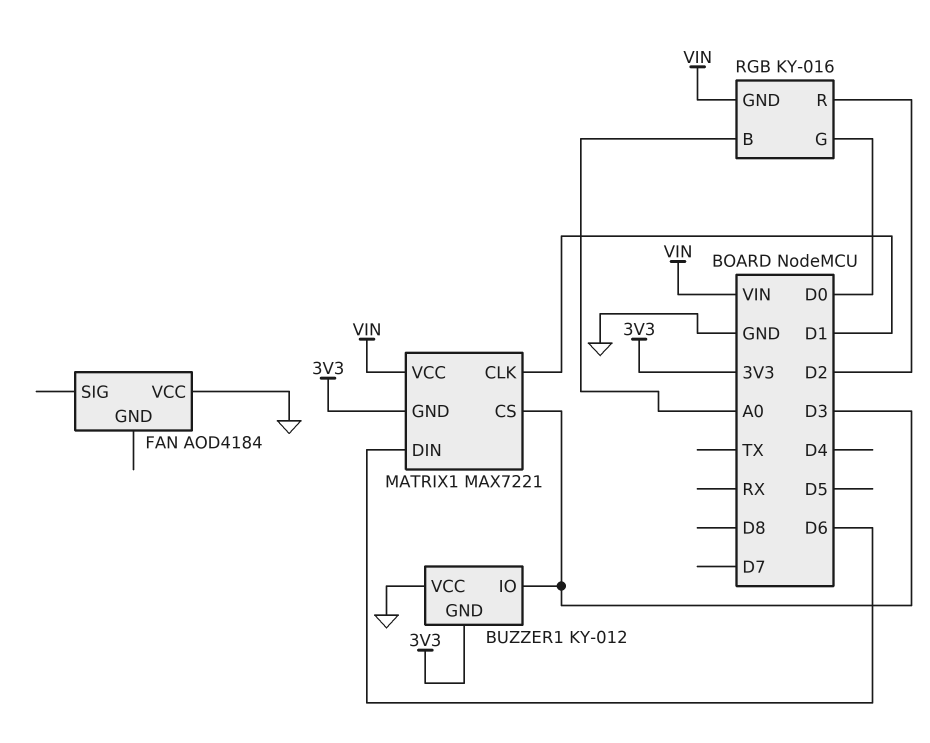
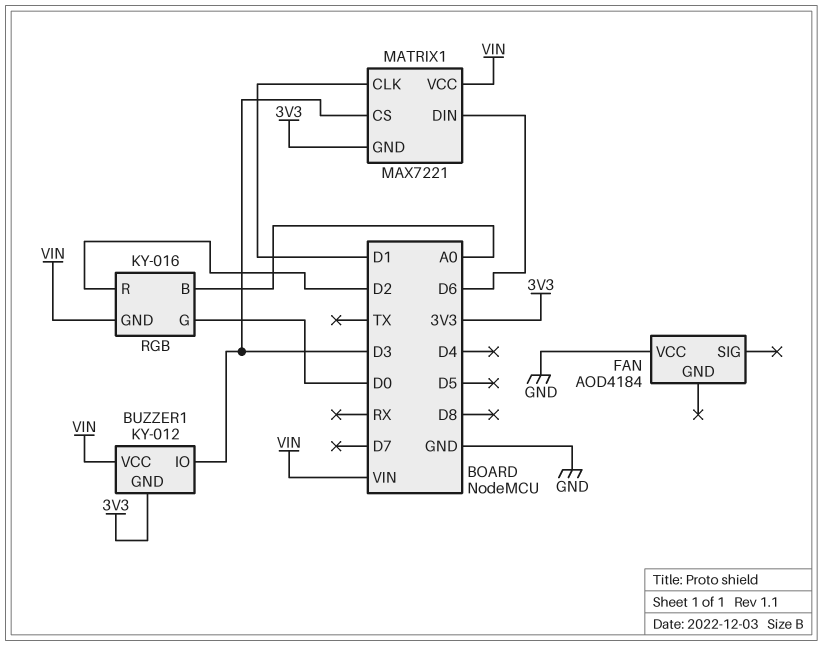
BUZZER1 pin VCC: GND -> VIN

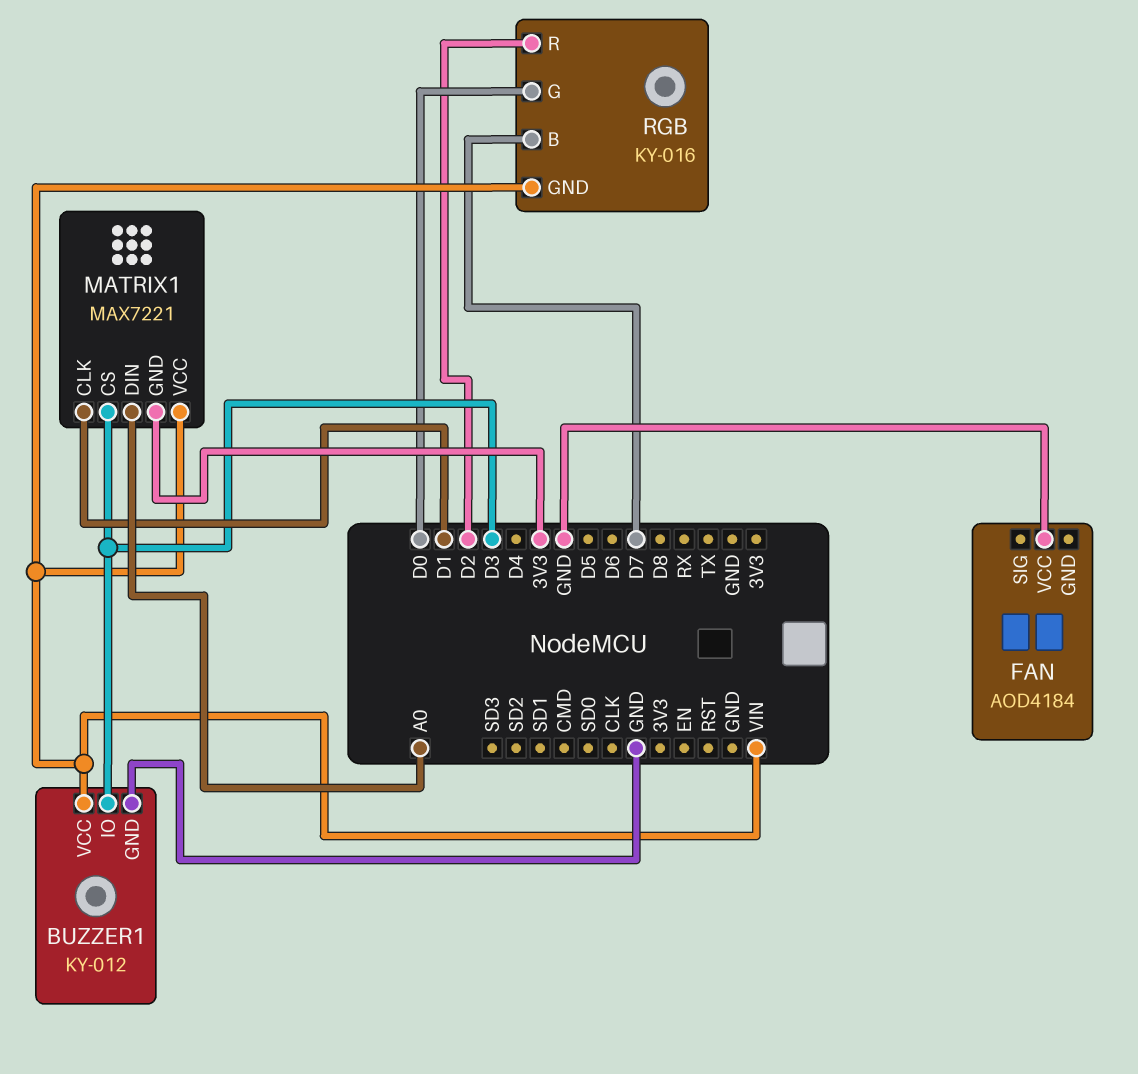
BUZZER1 pin GND: 3V3 -> GND
MATRIX1 pin DIN: D6 -> A0
RGB pin B: A0 -> D7

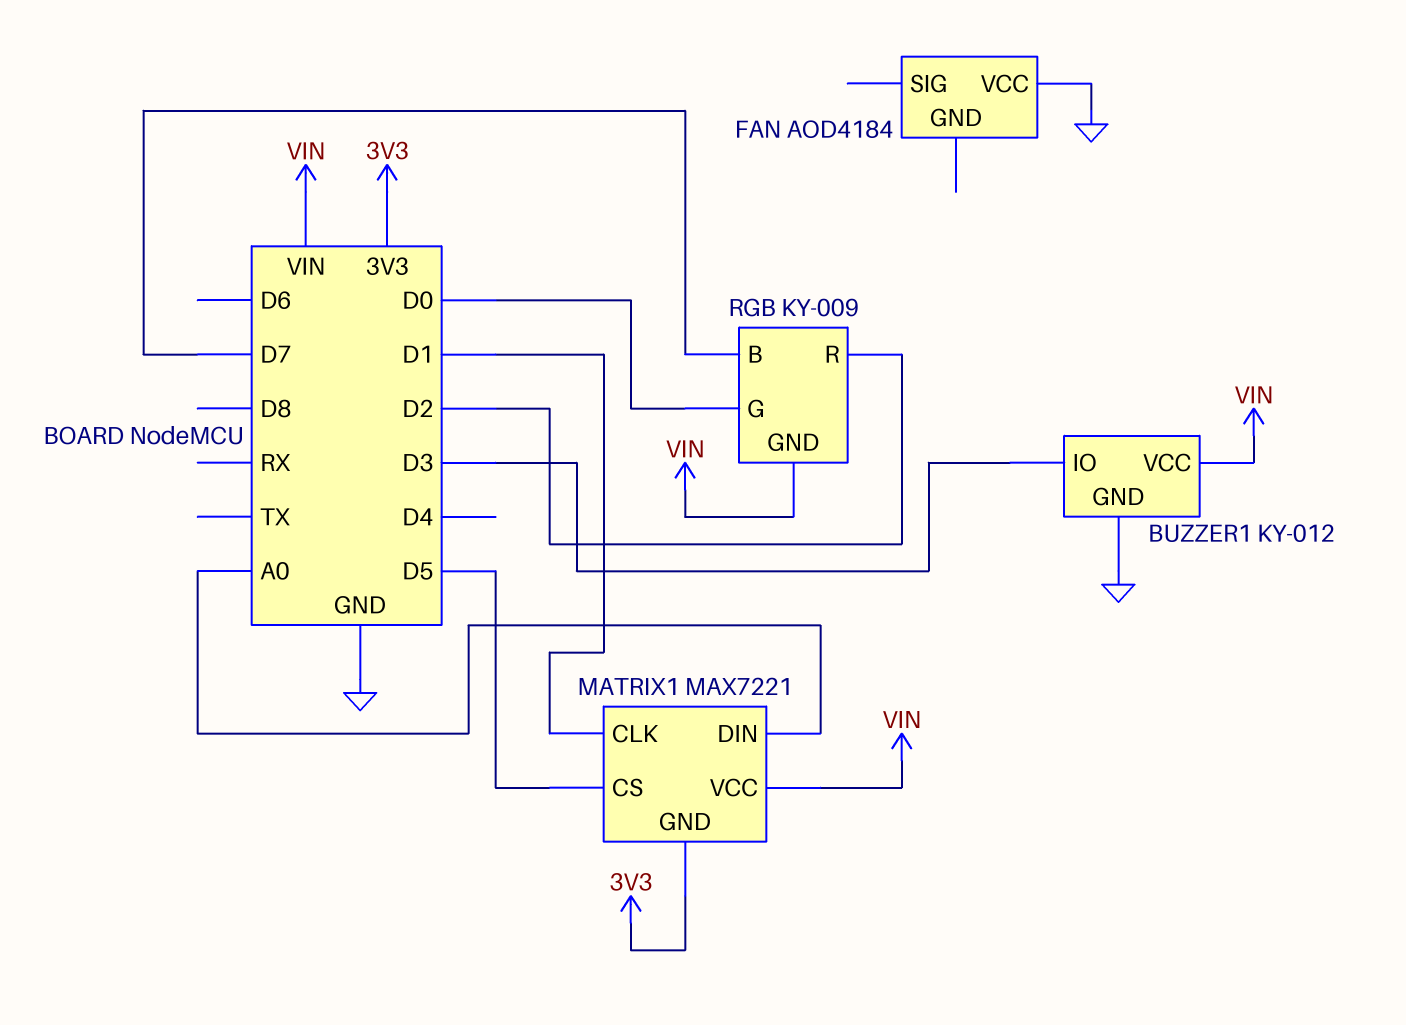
MATRIX1 pin CS: D3 -> D5
RGB: KY-016 -> KY-009

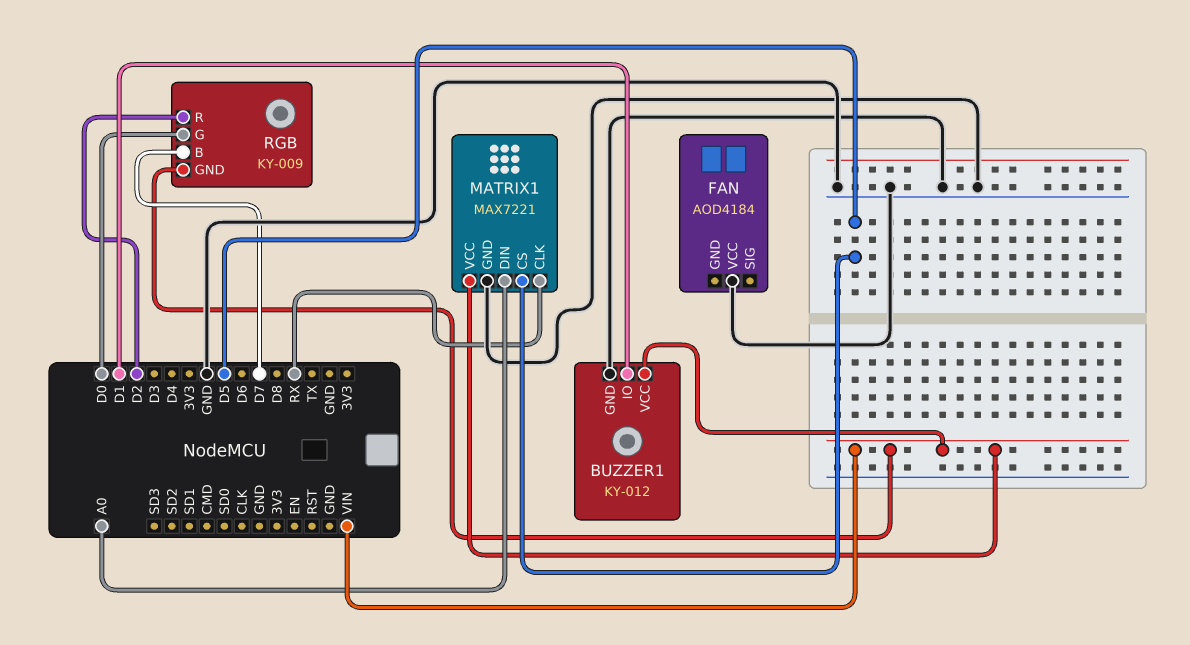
BUZZER1 pin IO: D3 -> D1
MATRIX1 pin CLK: D1 -> RX
MATRIX1 pin GND: 3V3 -> GND

